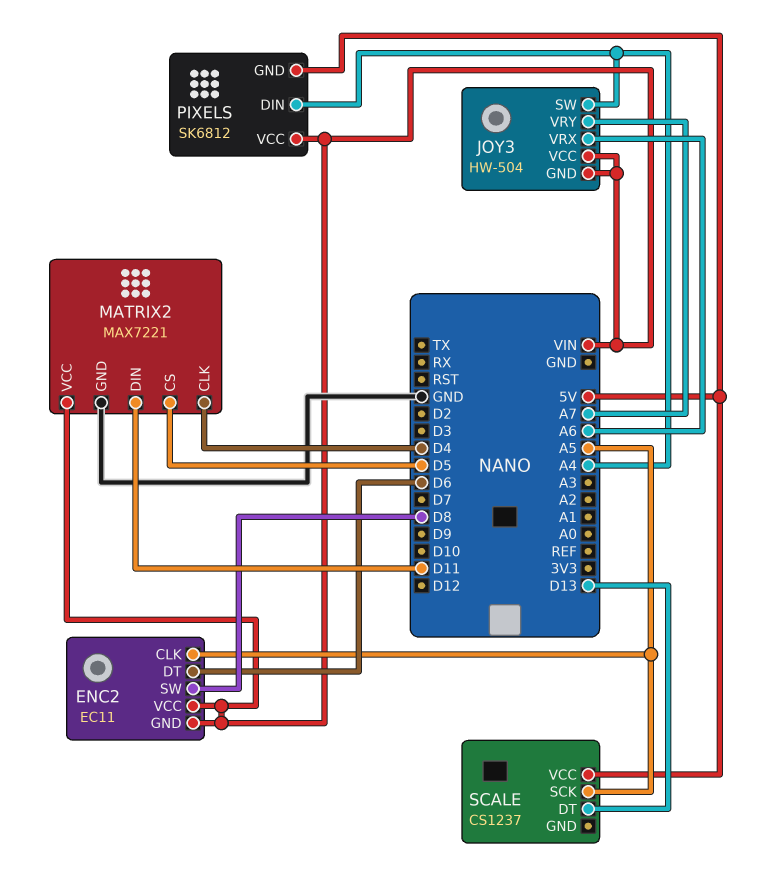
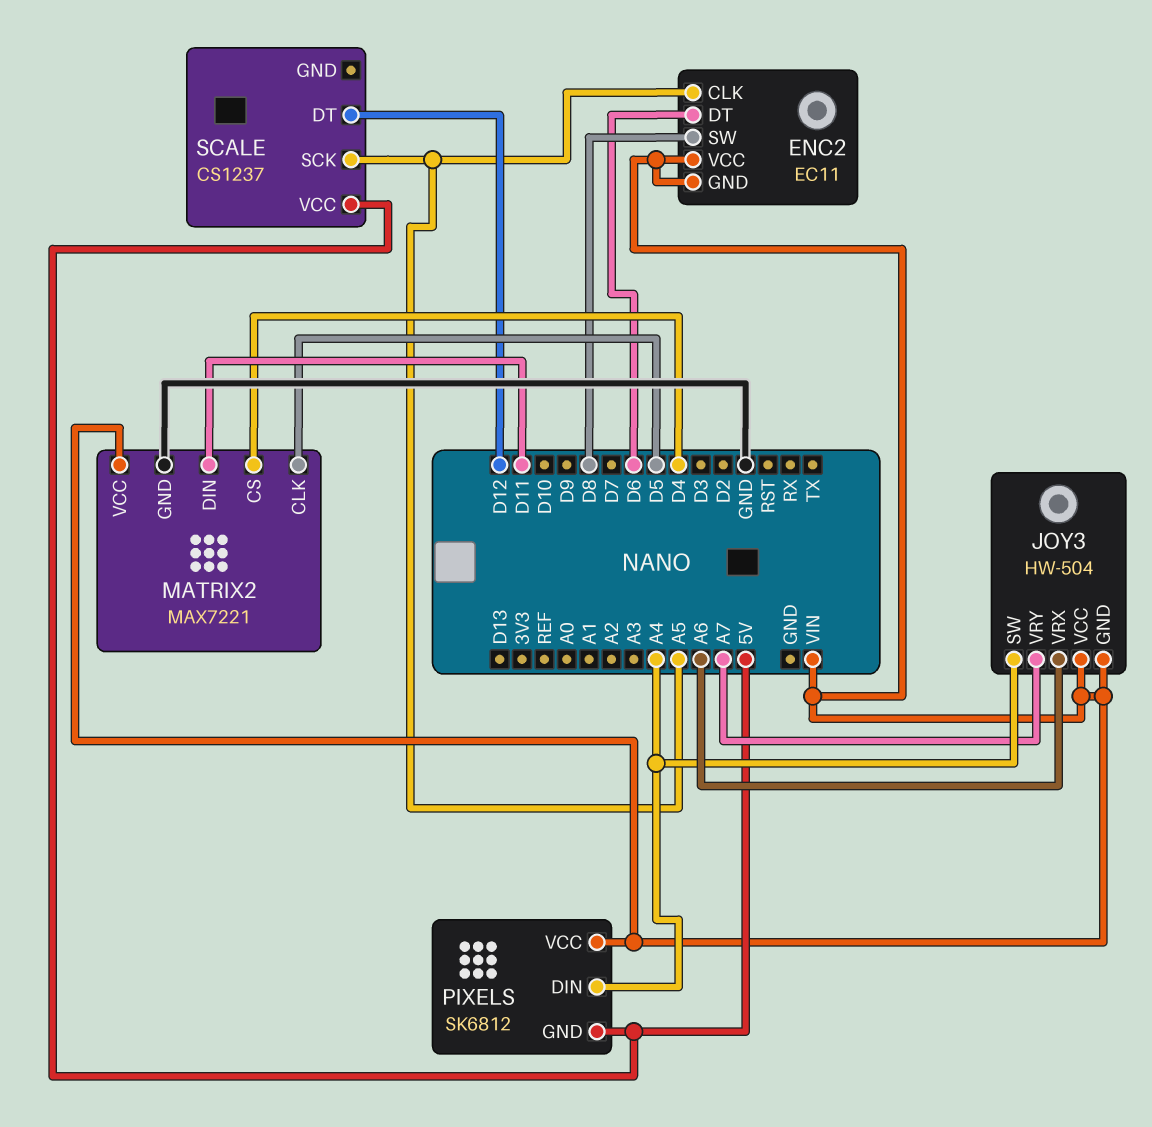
MATRIX2 pin CLK: D4 -> D5
MATRIX2 pin CS: D5 -> D4
SCALE pin DT: D13 -> D12

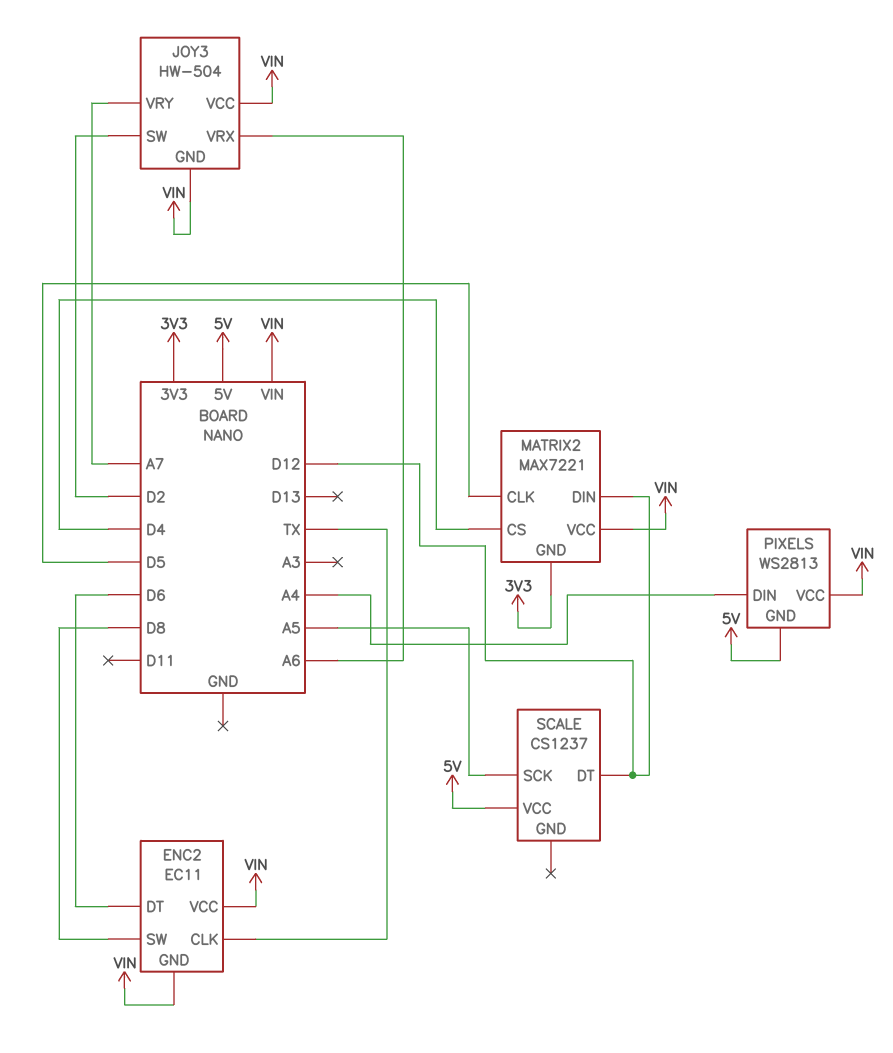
ENC2 pin CLK: A5 -> TX
JOY3 pin SW: A4 -> D2
MATRIX2 pin DIN: D11 -> D12
MATRIX2 pin GND: GND -> 3V3
PIXELS: SK6812 -> WS2813

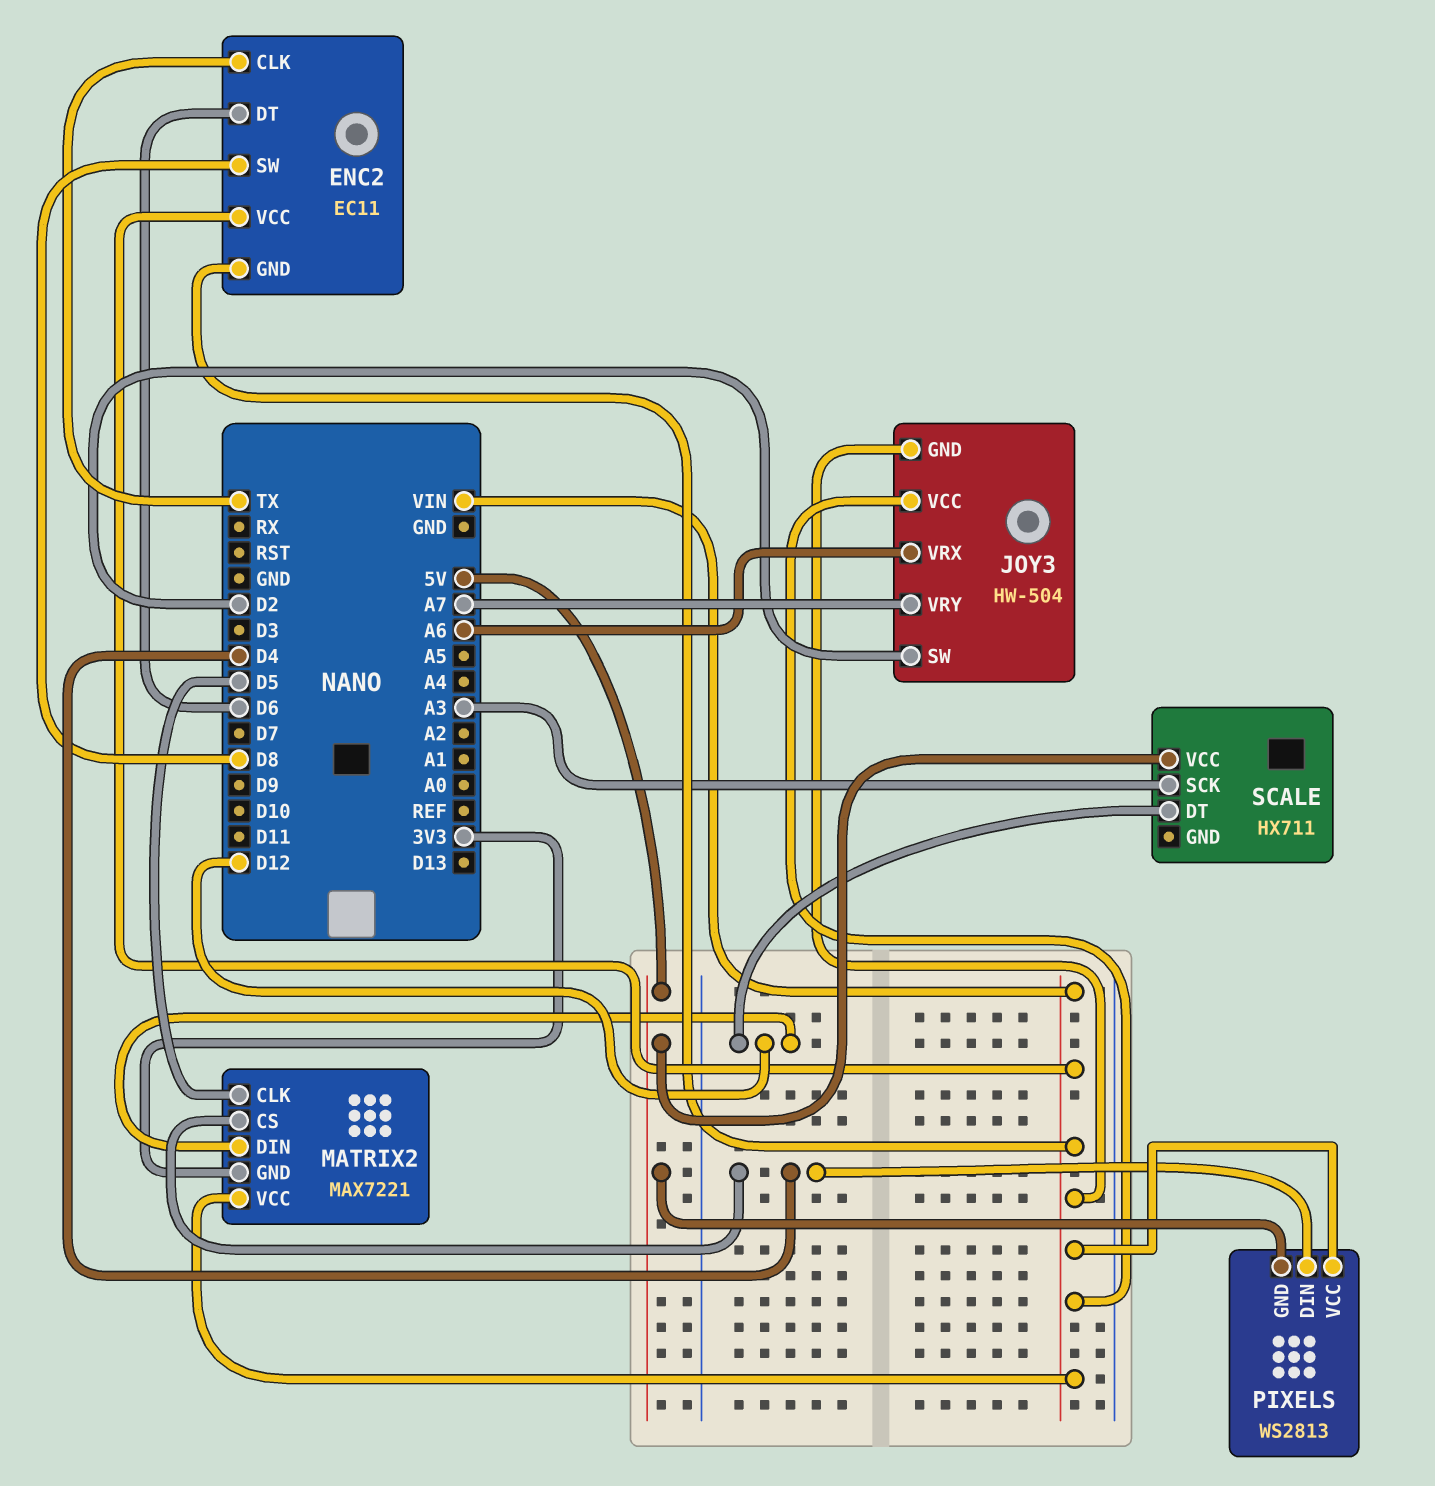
PIXELS pin DIN: A4 -> D4
SCALE: CS1237 -> HX711
SCALE pin SCK: A5 -> A3

